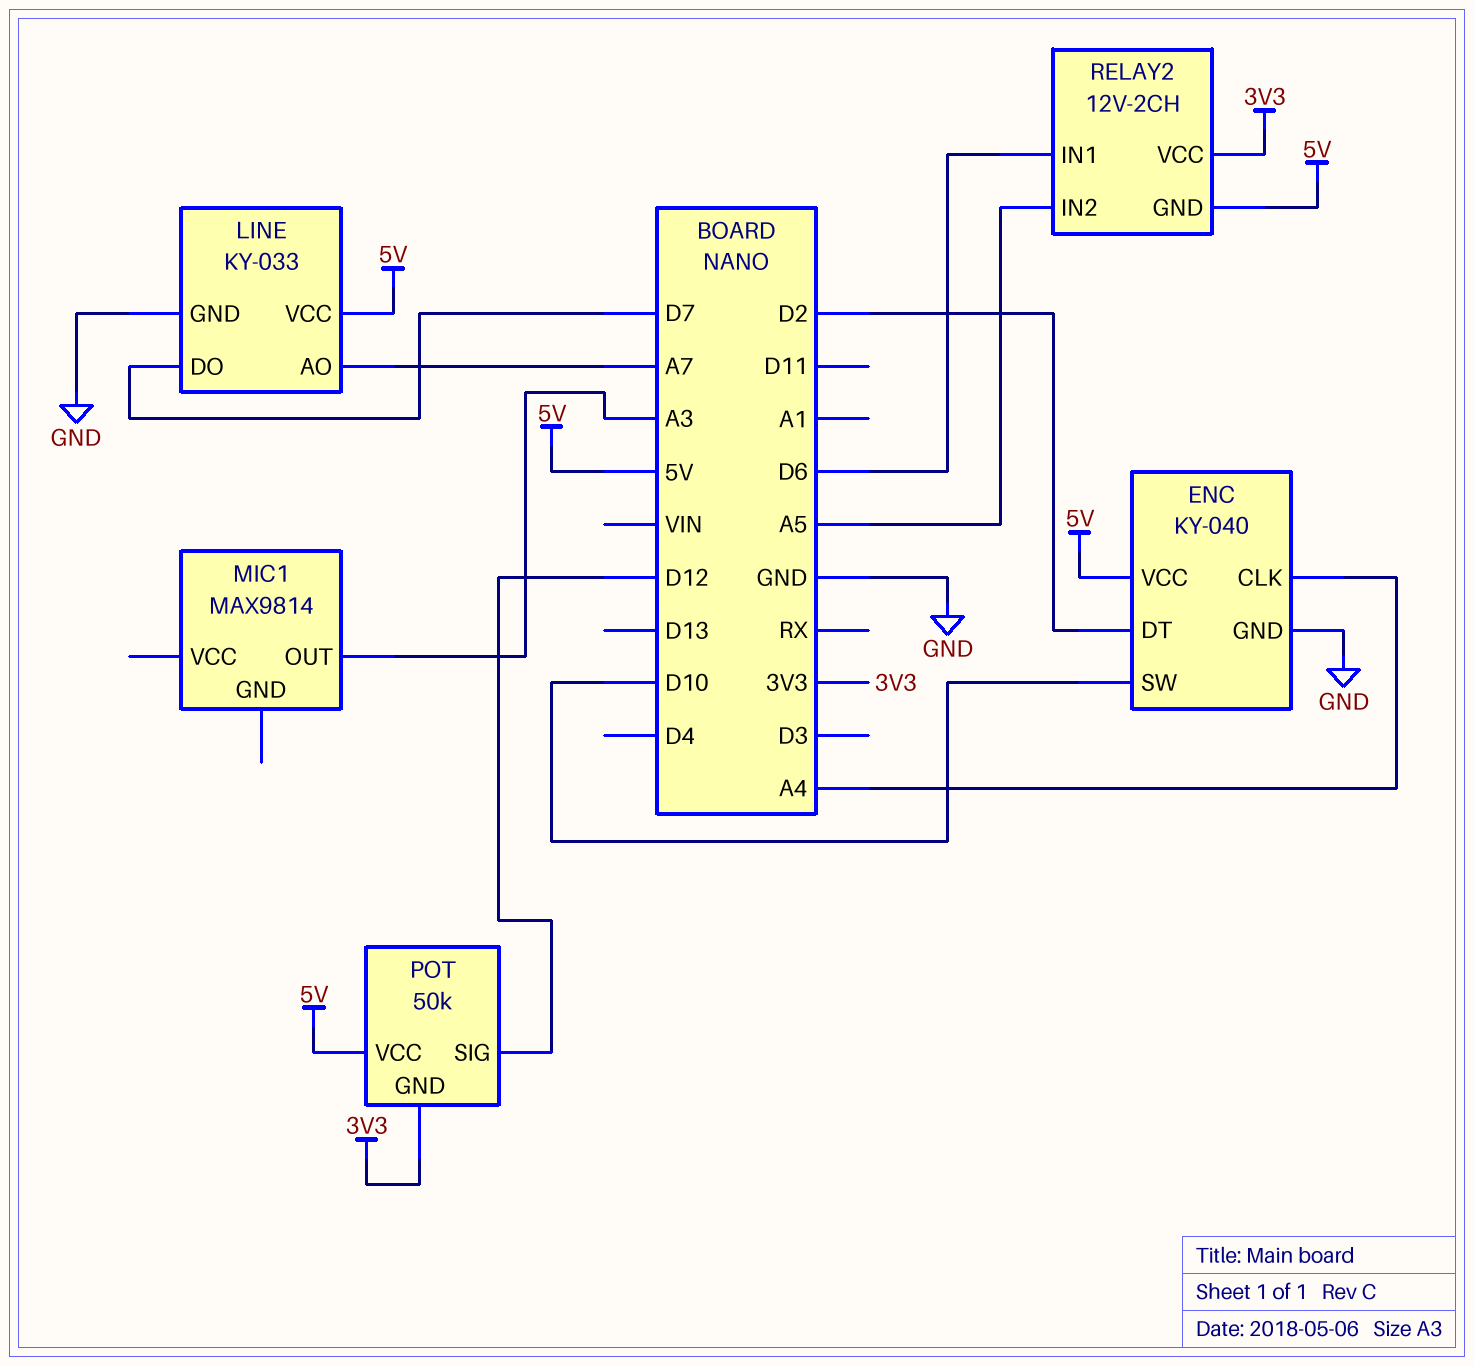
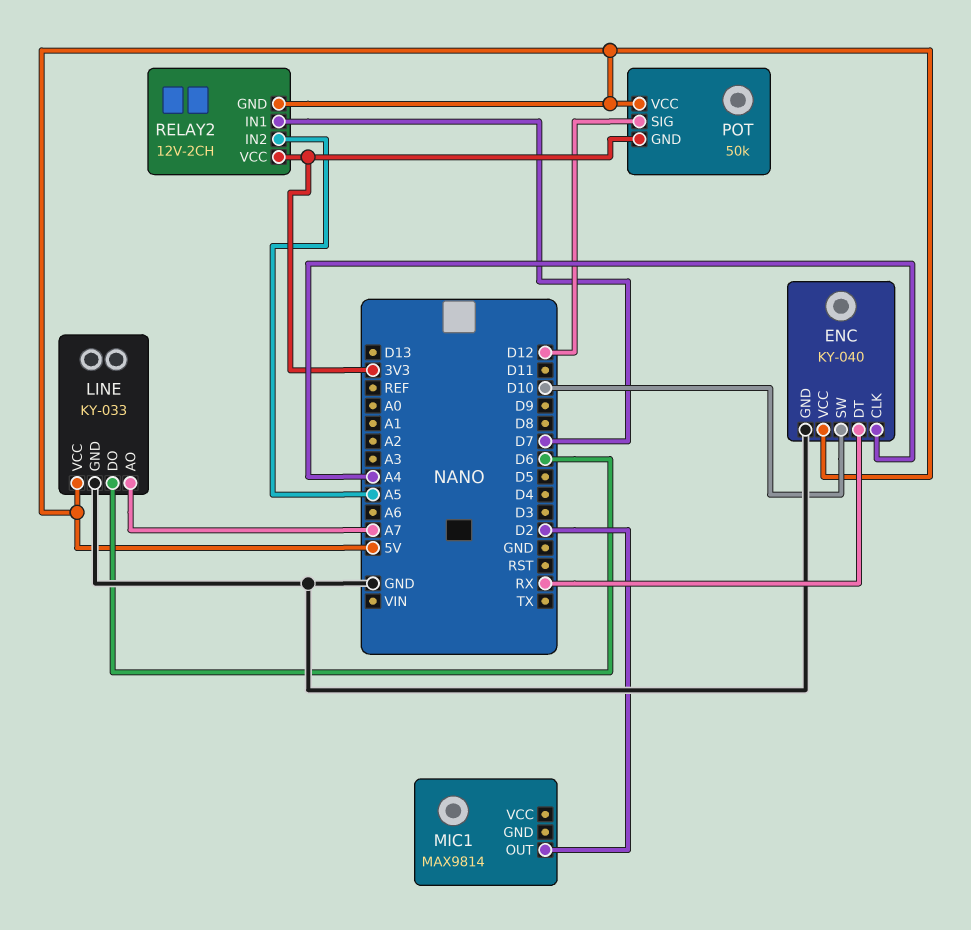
ENC pin DT: D2 -> RX
LINE pin DO: D7 -> D6
MIC1 pin OUT: A3 -> D2
RELAY2 pin IN1: D6 -> D7

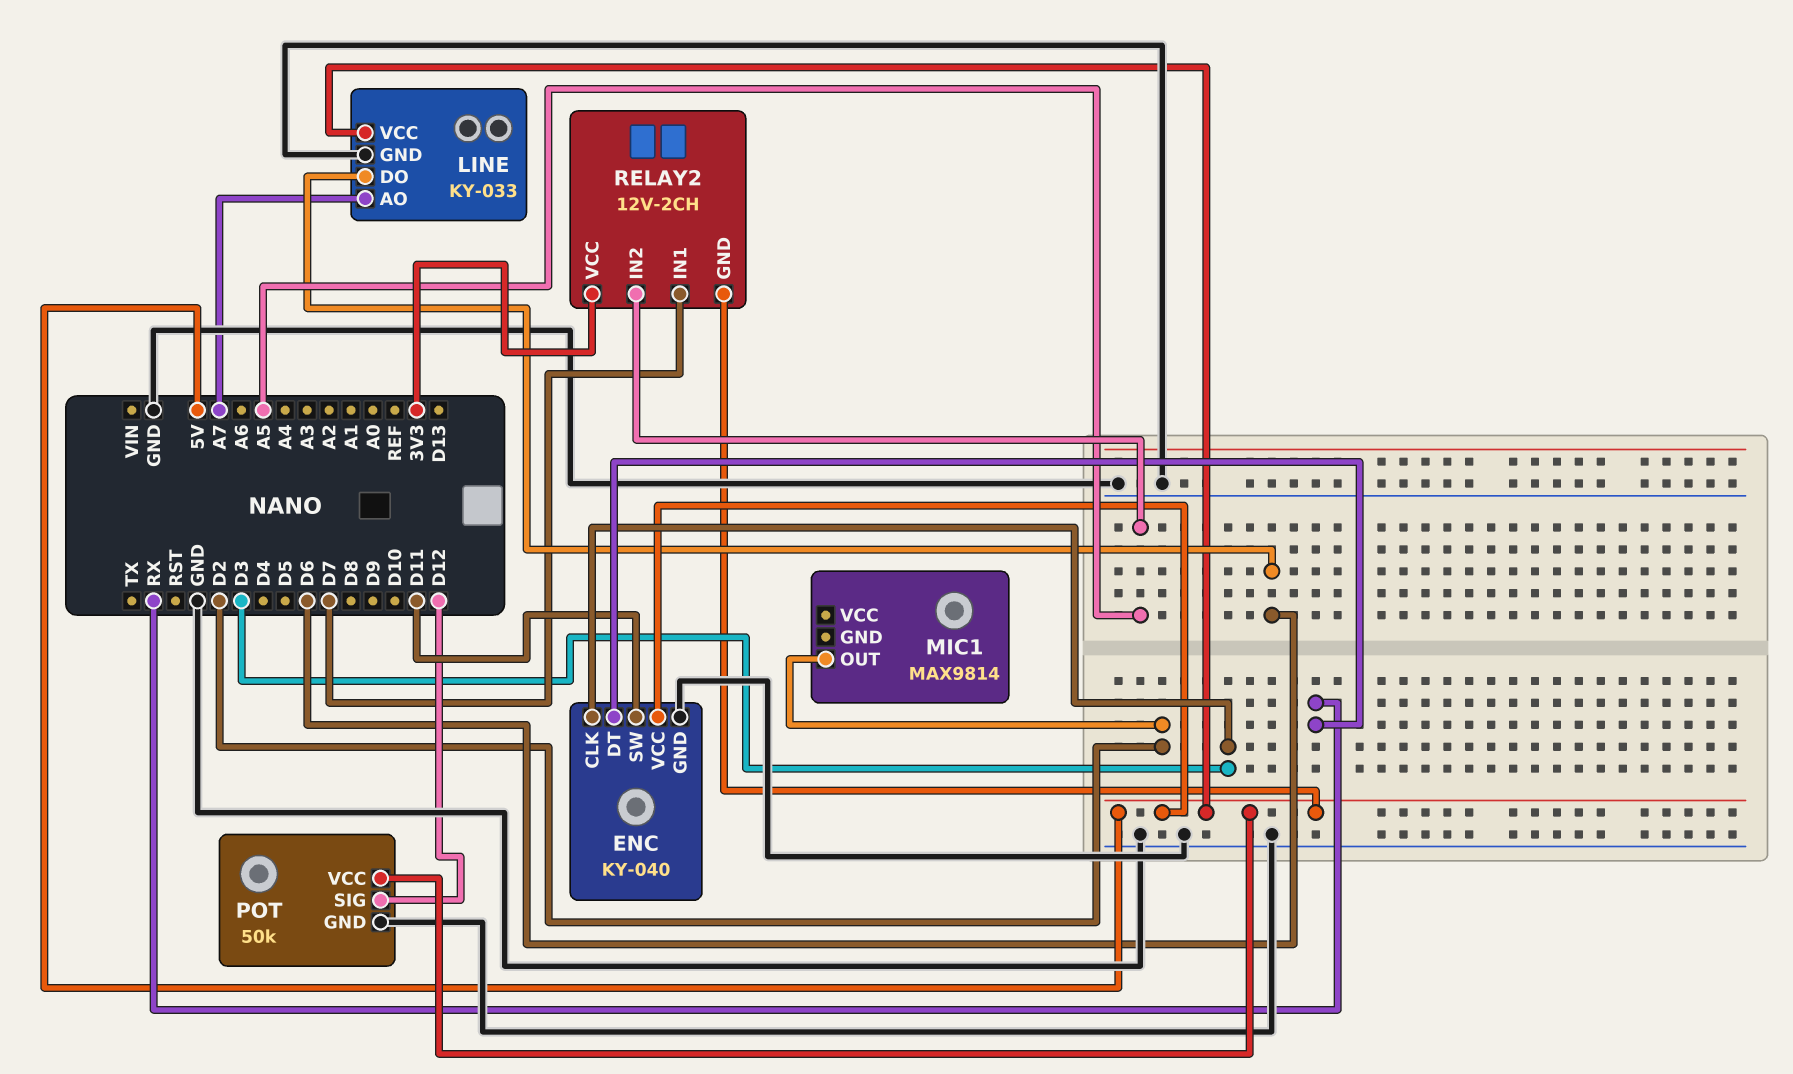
ENC pin CLK: A4 -> D3
ENC pin SW: D10 -> D11
POT pin GND: 3V3 -> GND

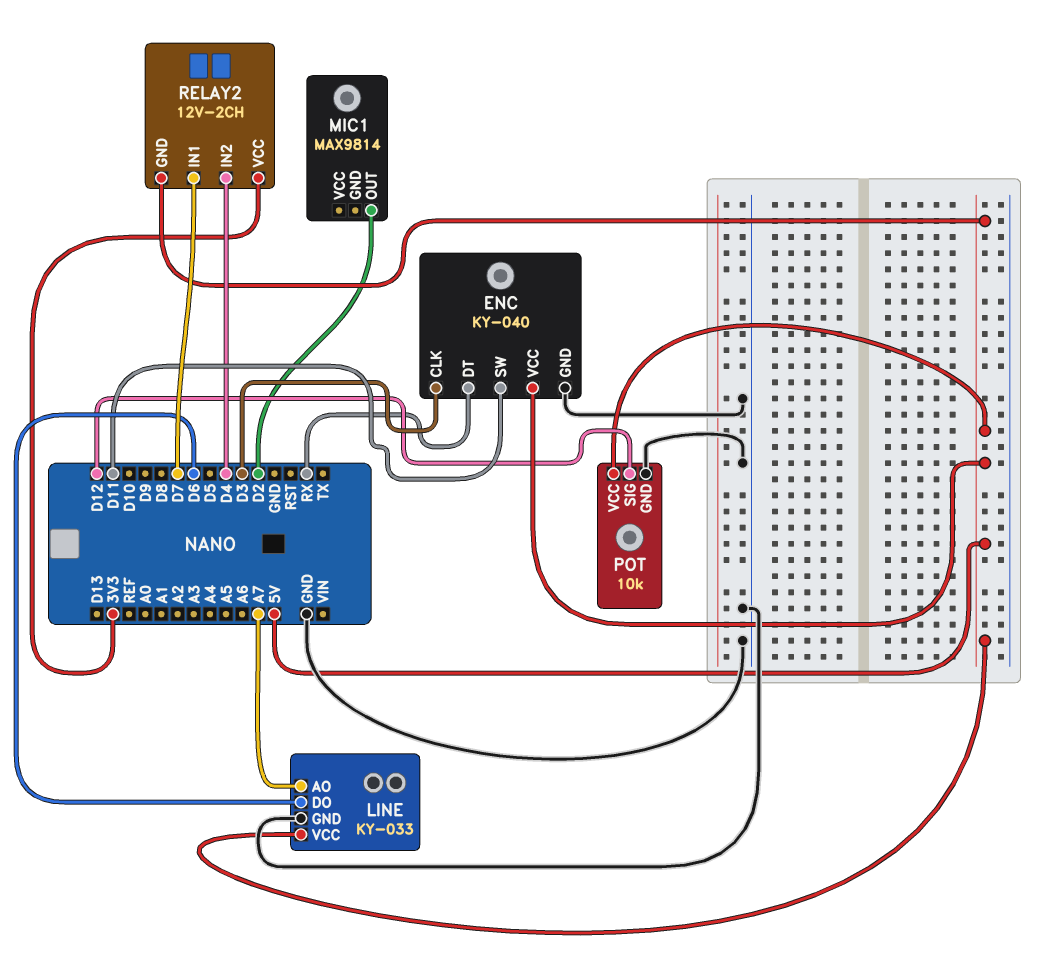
POT: 50k -> 10k
RELAY2 pin IN2: A5 -> D4

